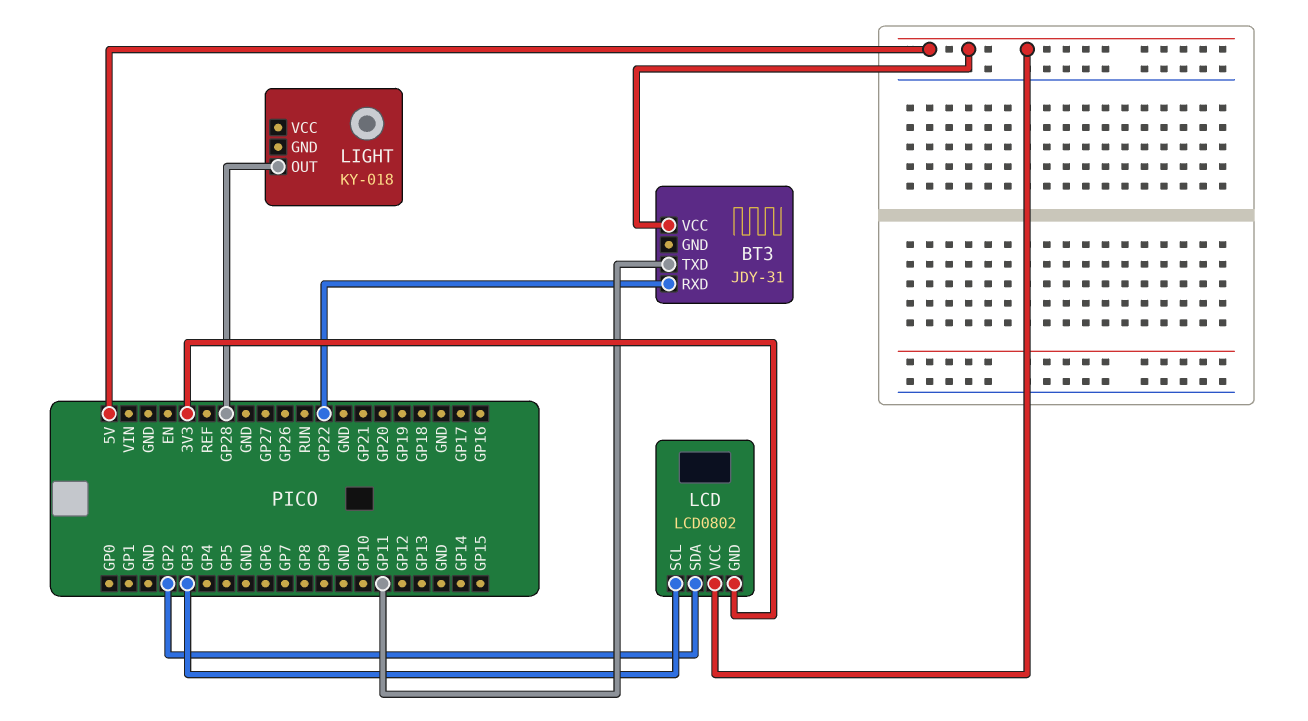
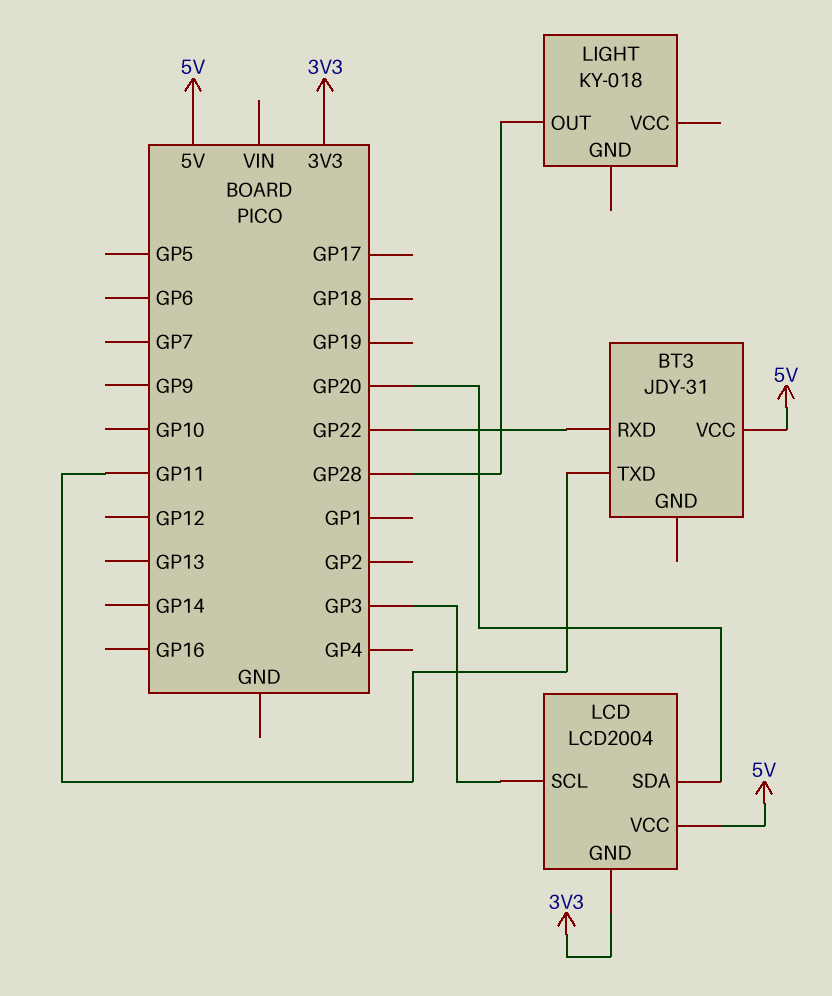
LCD: LCD0802 -> LCD2004
LCD pin SDA: GP2 -> GP20

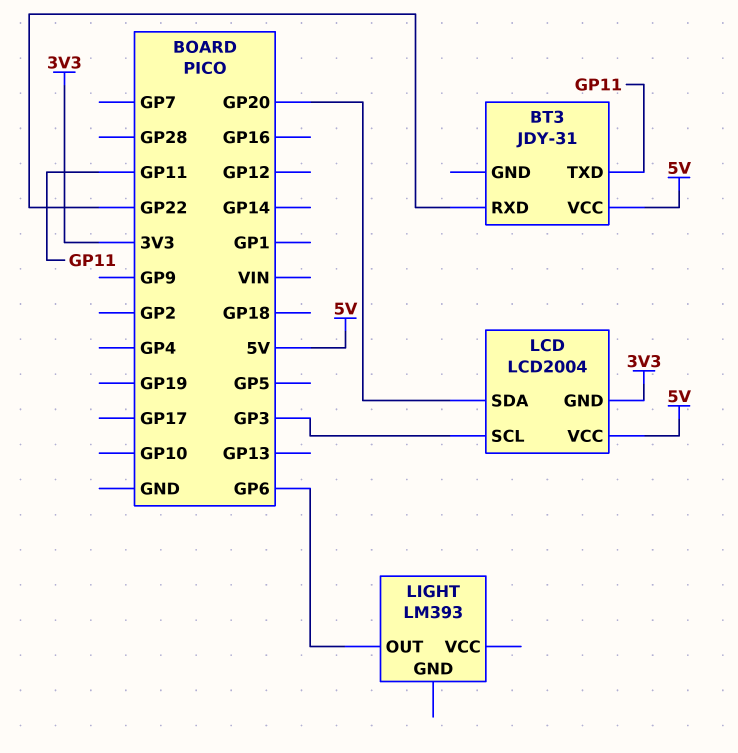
LIGHT: KY-018 -> LM393
LIGHT pin OUT: GP28 -> GP6

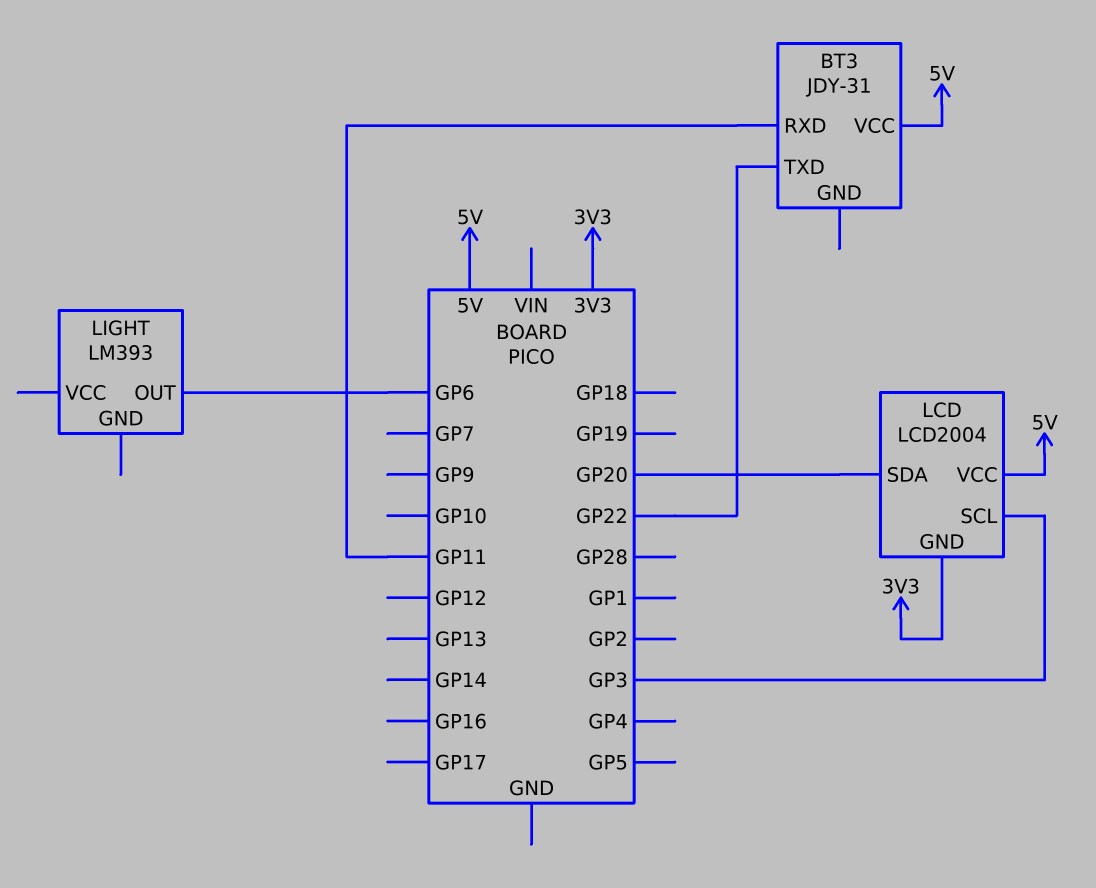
BT3 pin RXD: GP22 -> GP11
BT3 pin TXD: GP11 -> GP22

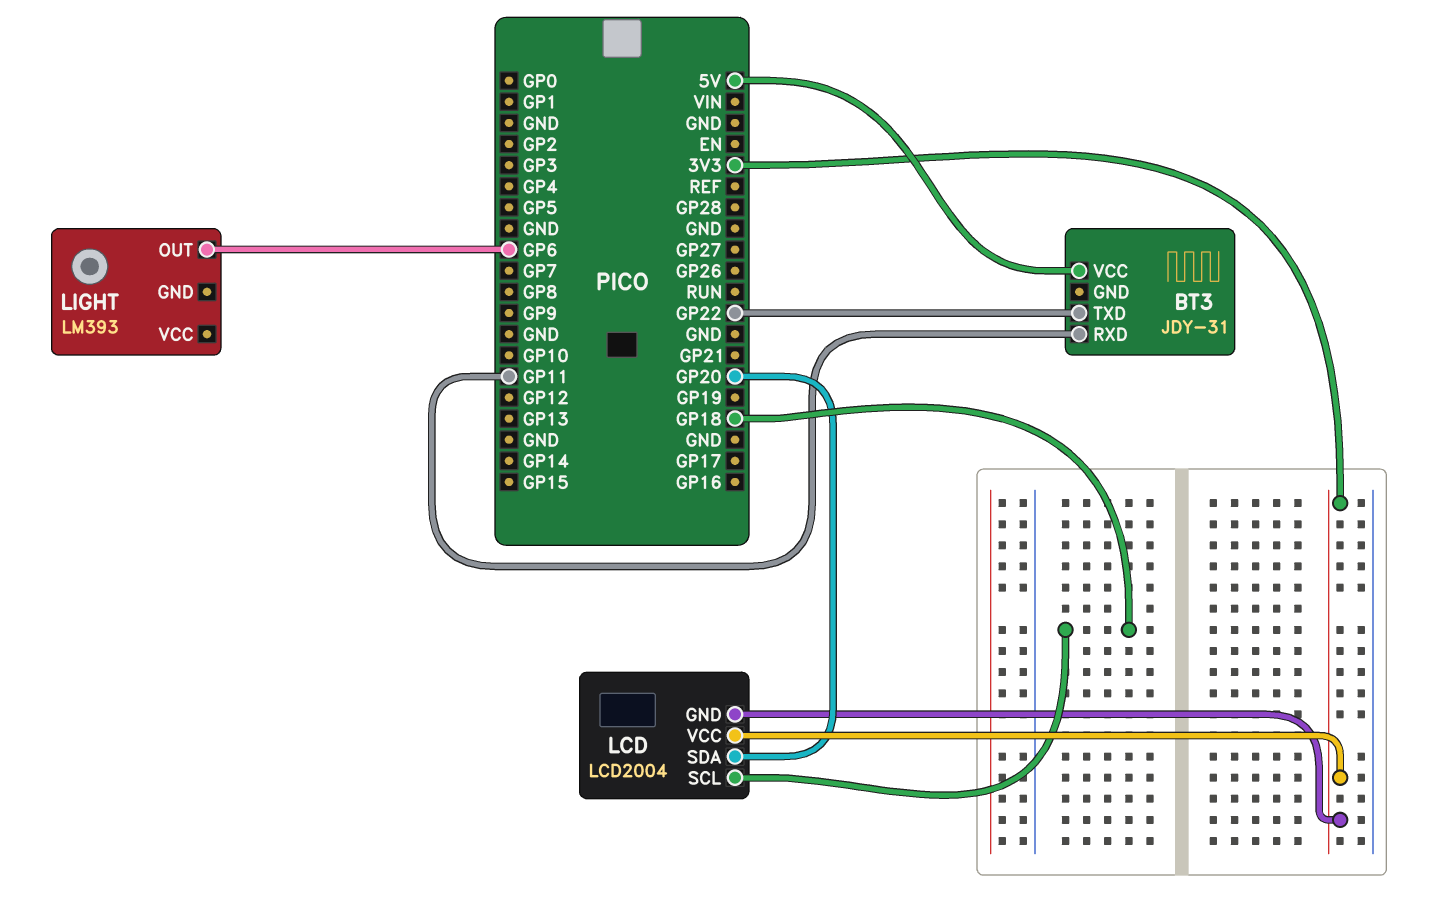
LCD pin SCL: GP3 -> GP18
LCD pin VCC: 5V -> 3V3

